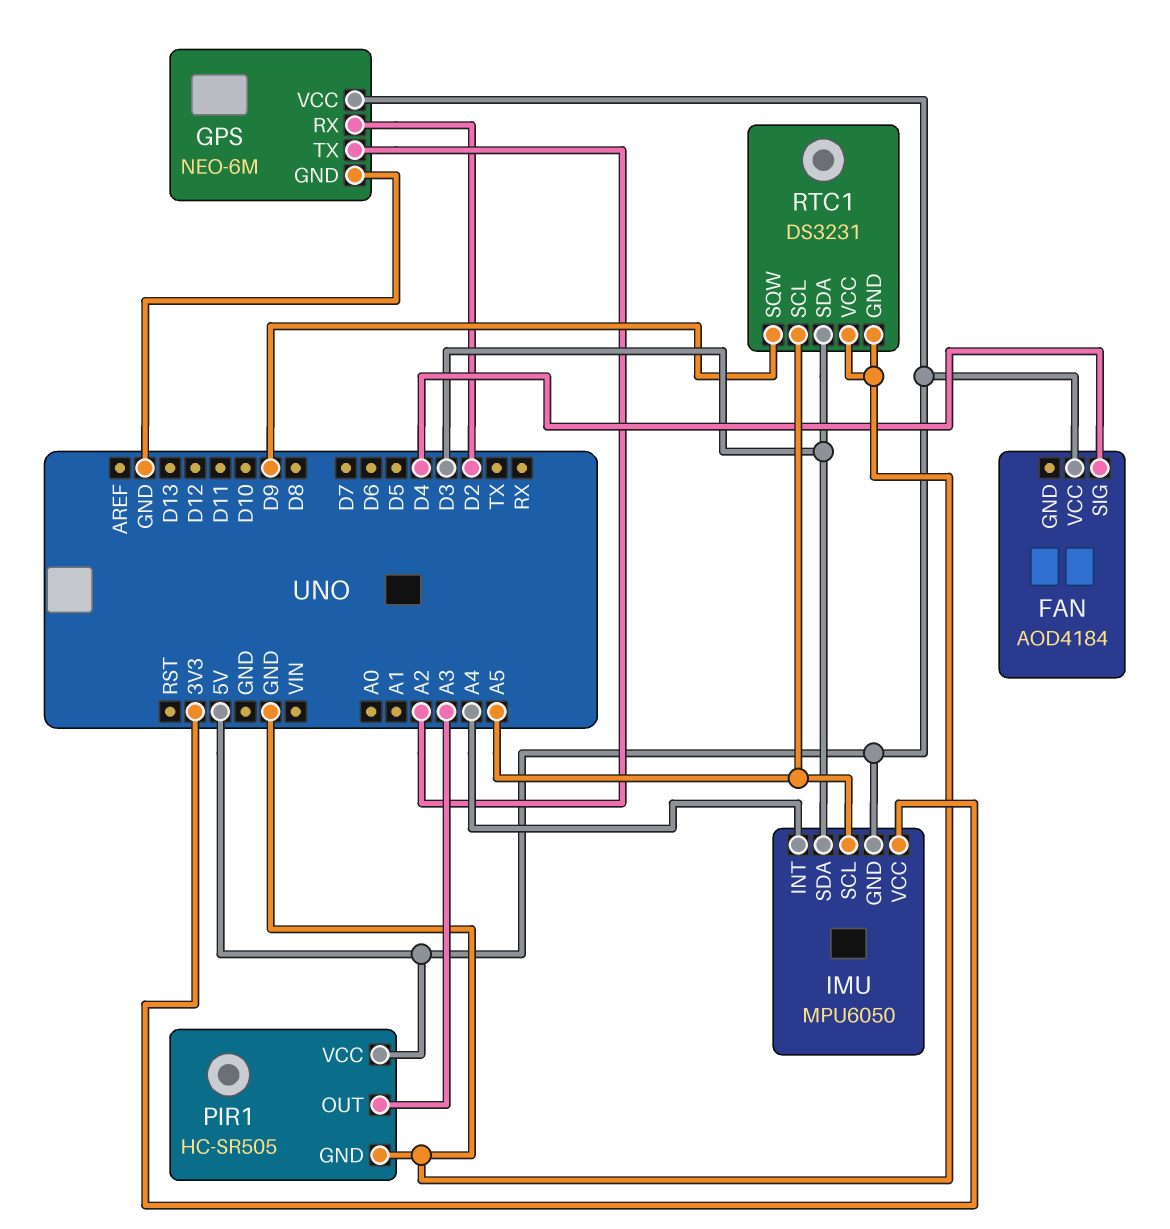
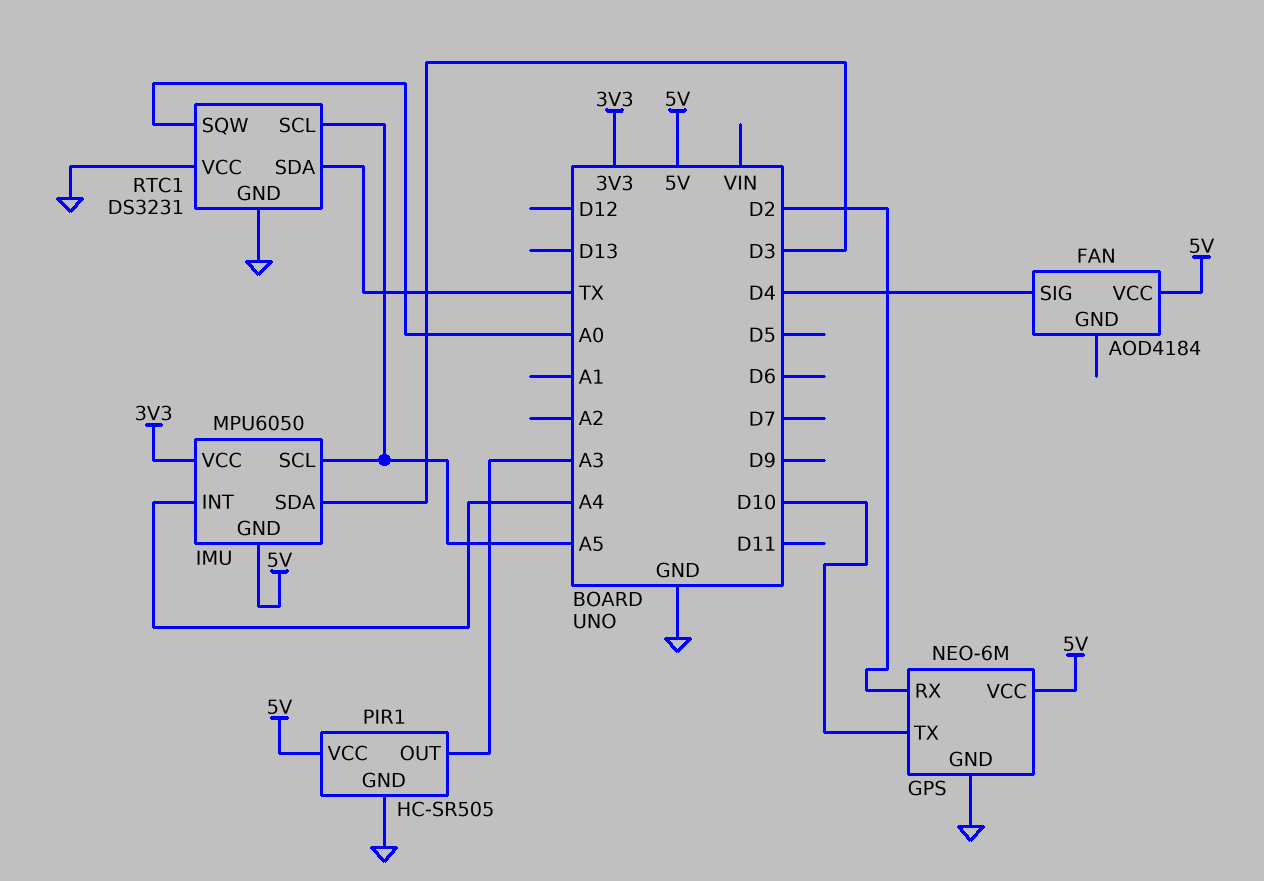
GPS pin TX: A2 -> D10
RTC1 pin SDA: D3 -> TX
RTC1 pin SQW: D9 -> A0

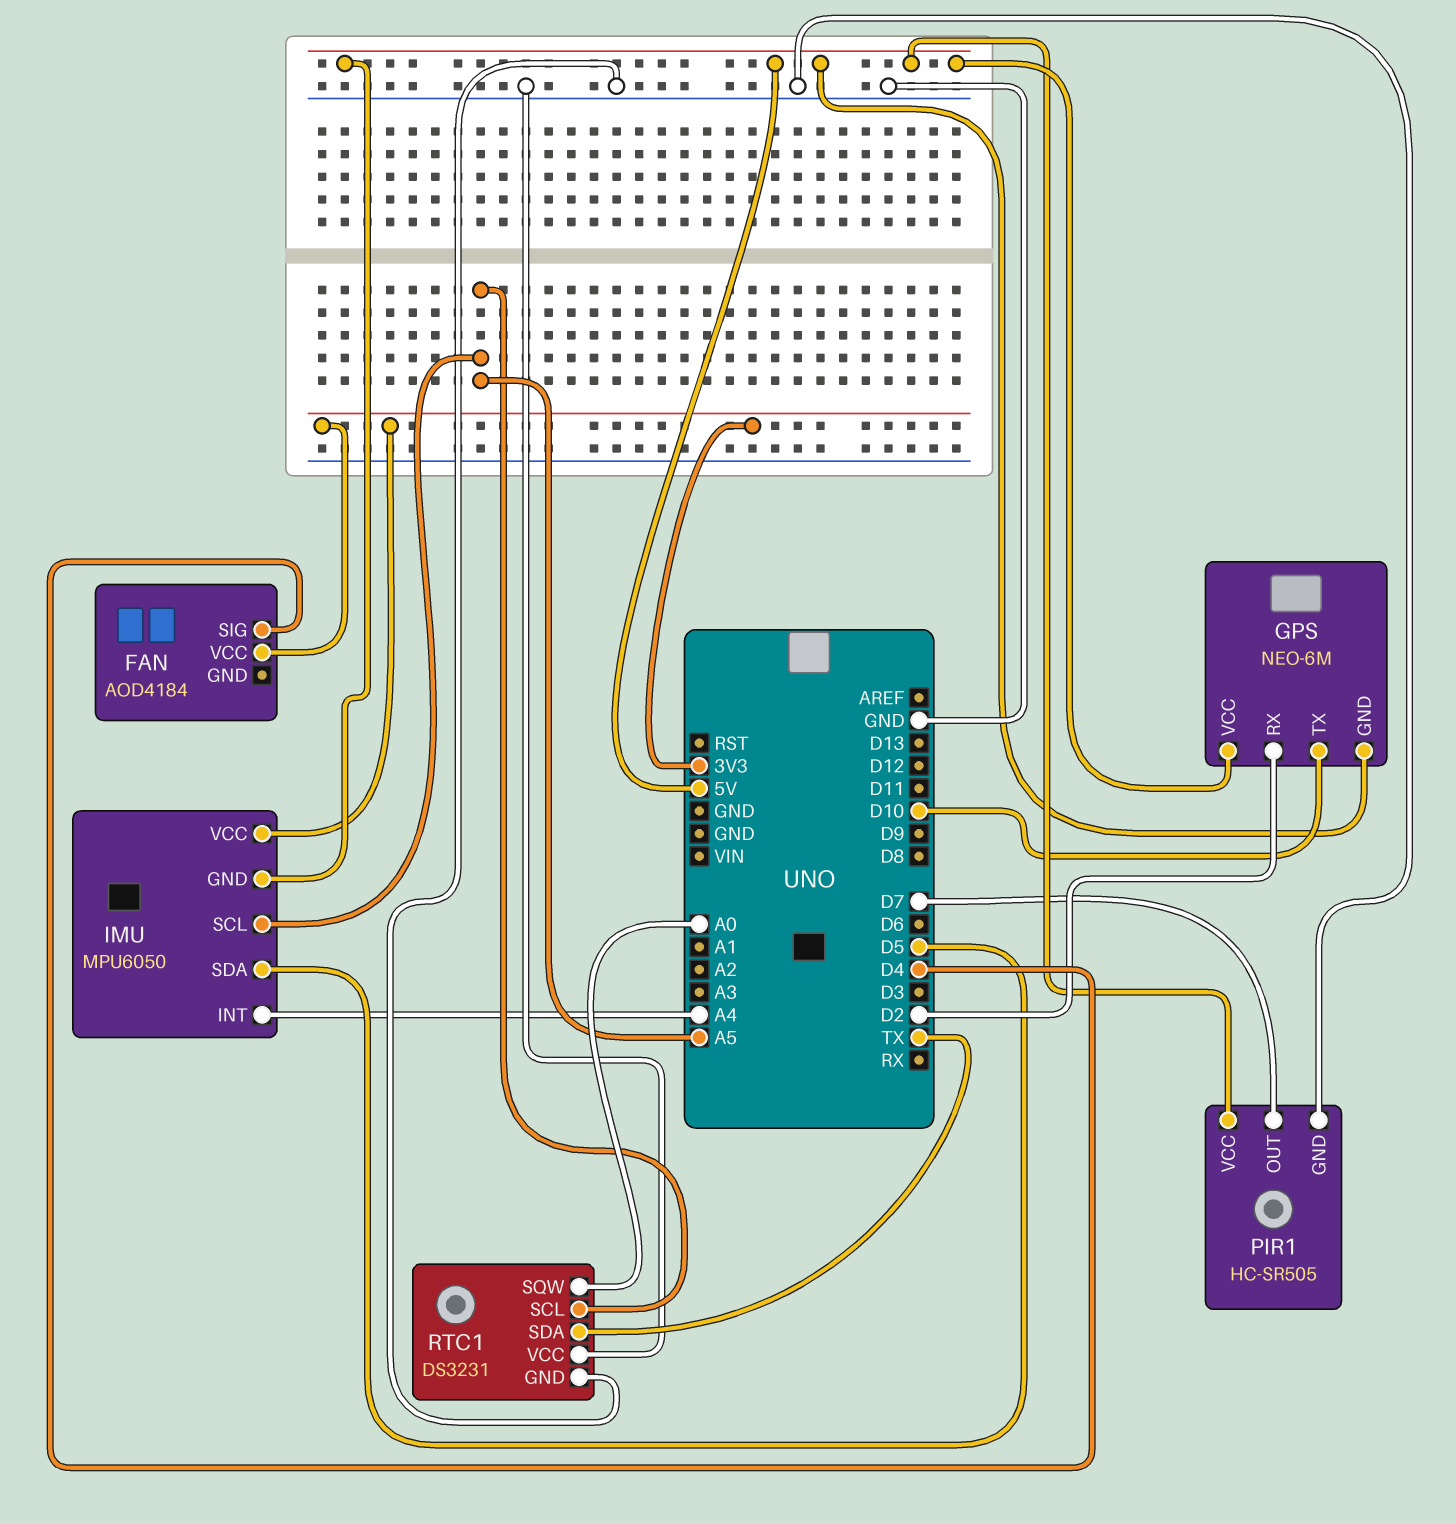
FAN pin VCC: 5V -> 3V3
GPS pin GND: GND -> 5V
IMU pin SDA: D3 -> D5
PIR1 pin OUT: A3 -> D7

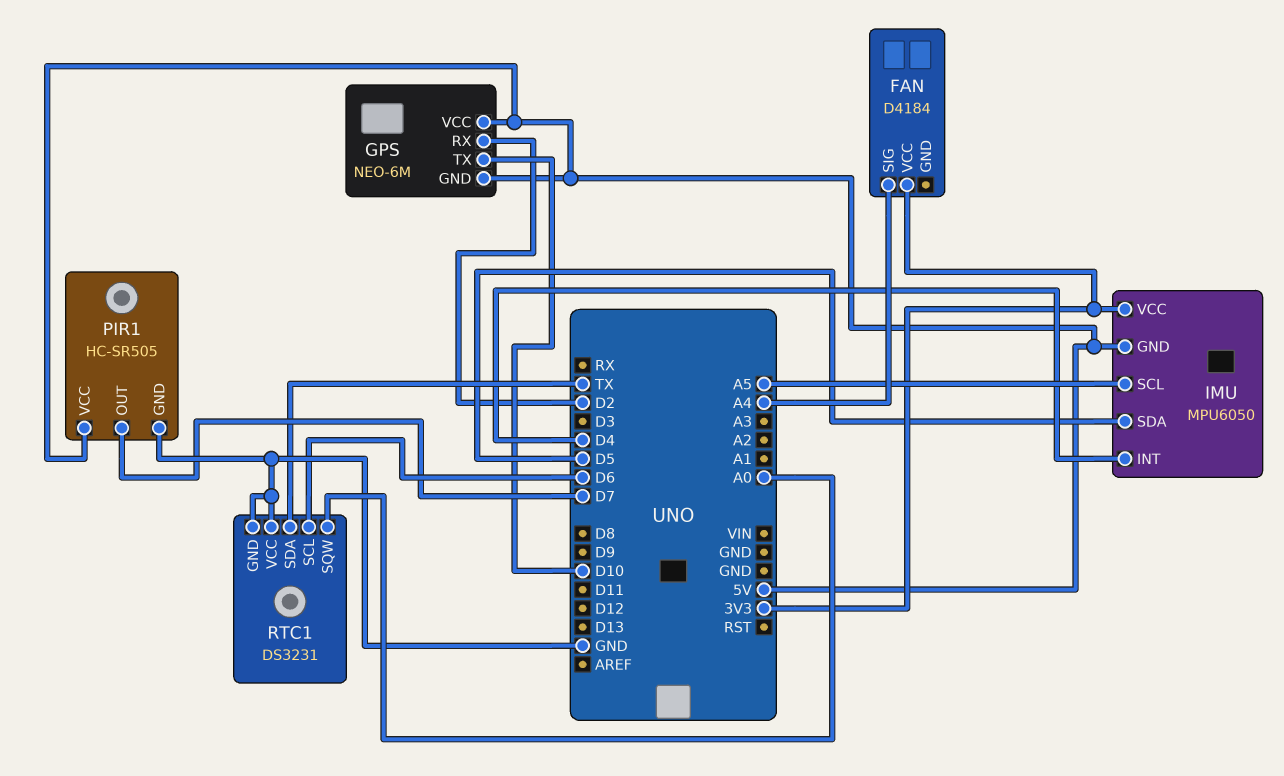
FAN: AOD4184 -> D4184
FAN pin SIG: D4 -> A4
IMU pin INT: A4 -> D4
RTC1 pin SCL: A5 -> D6

